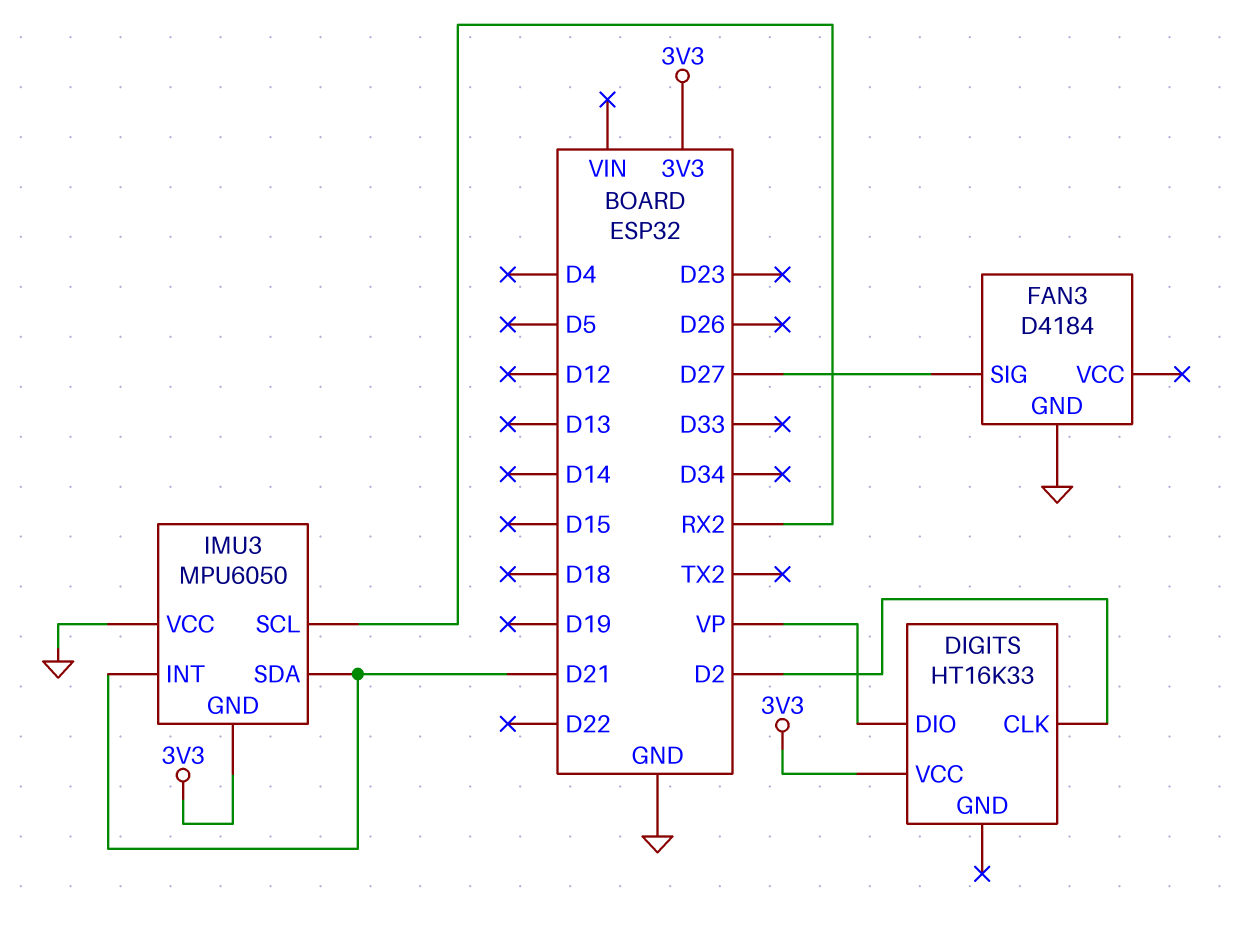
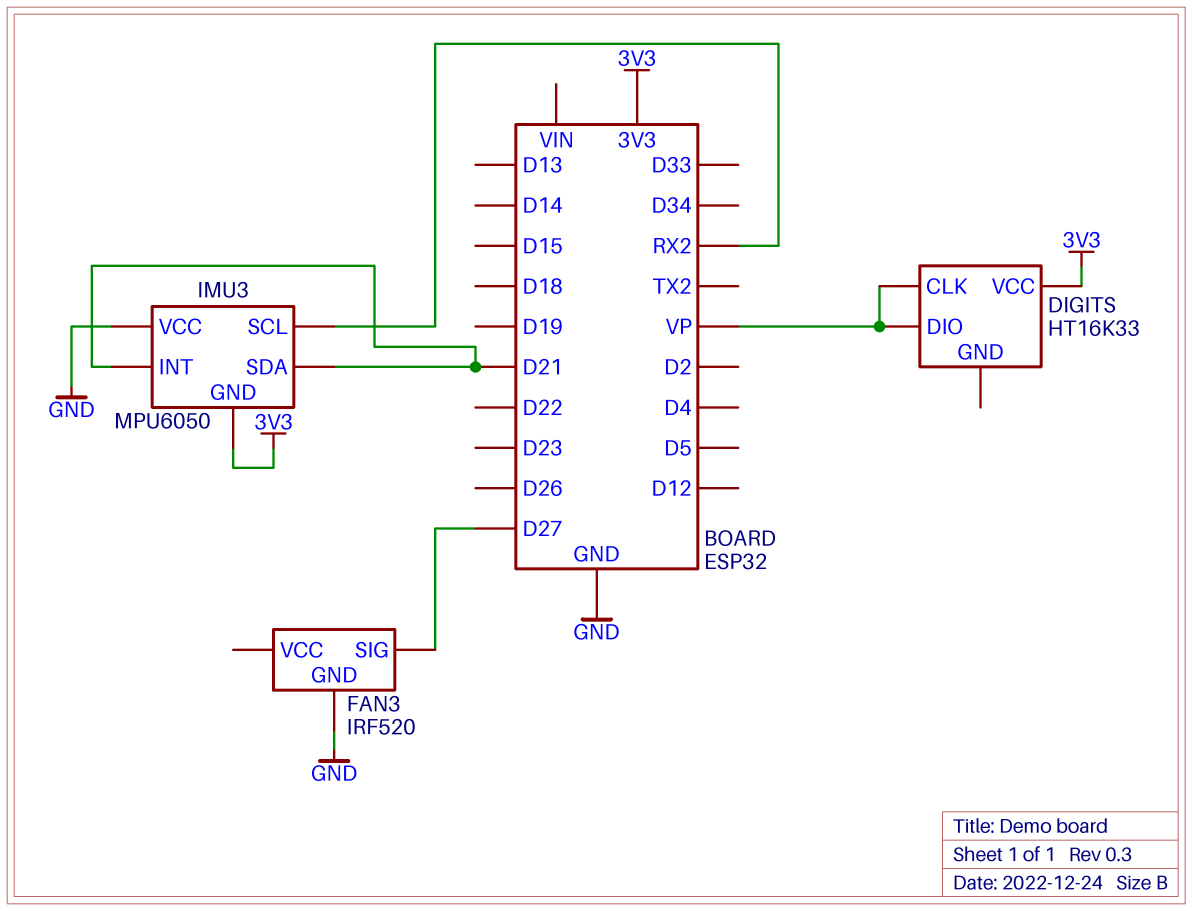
DIGITS pin CLK: D2 -> VP
FAN3: D4184 -> IRF520

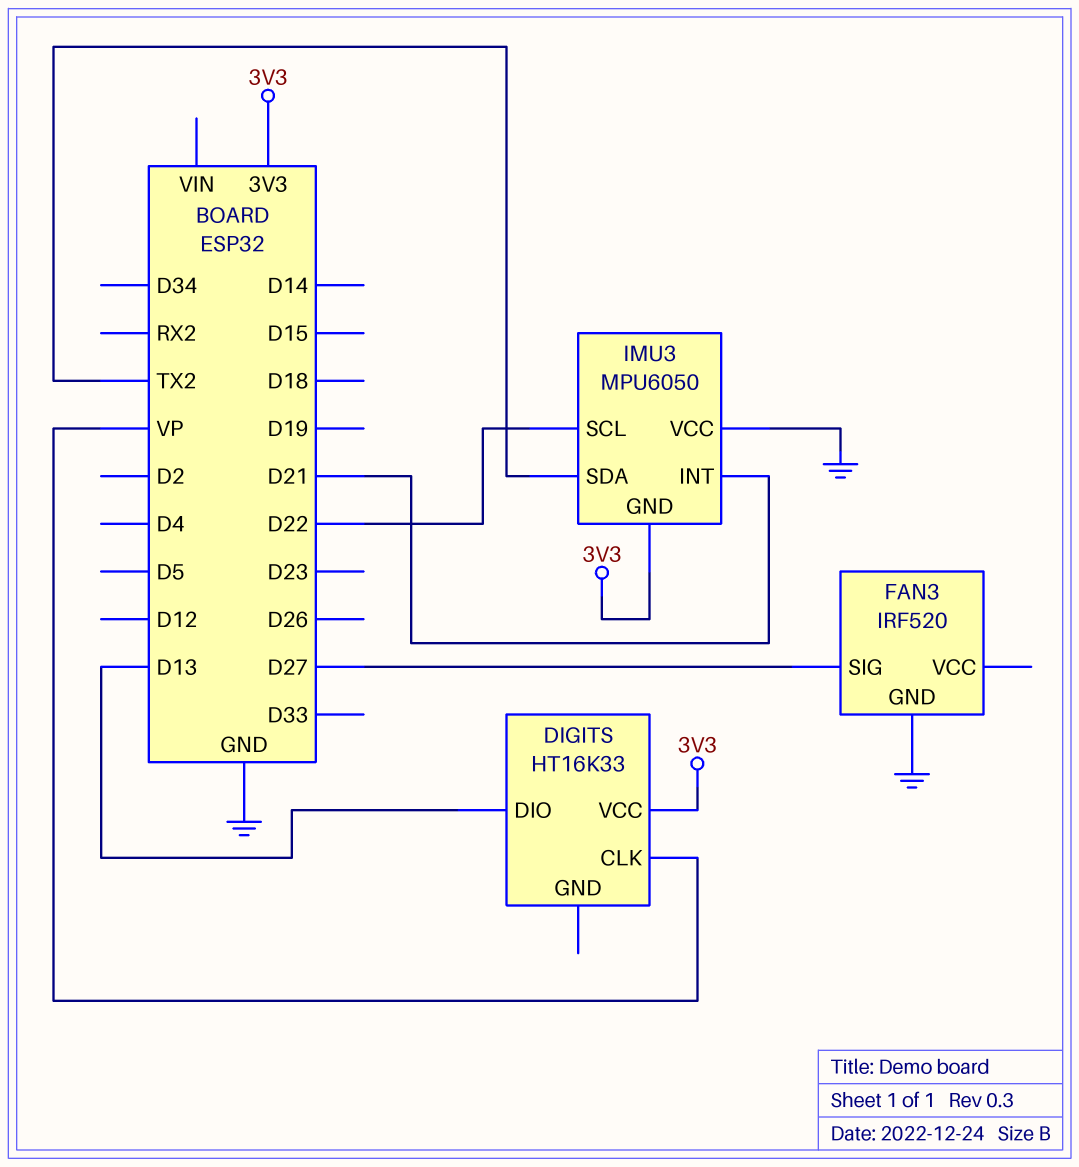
DIGITS pin DIO: VP -> D13
IMU3 pin SCL: RX2 -> D22
IMU3 pin SDA: D21 -> TX2

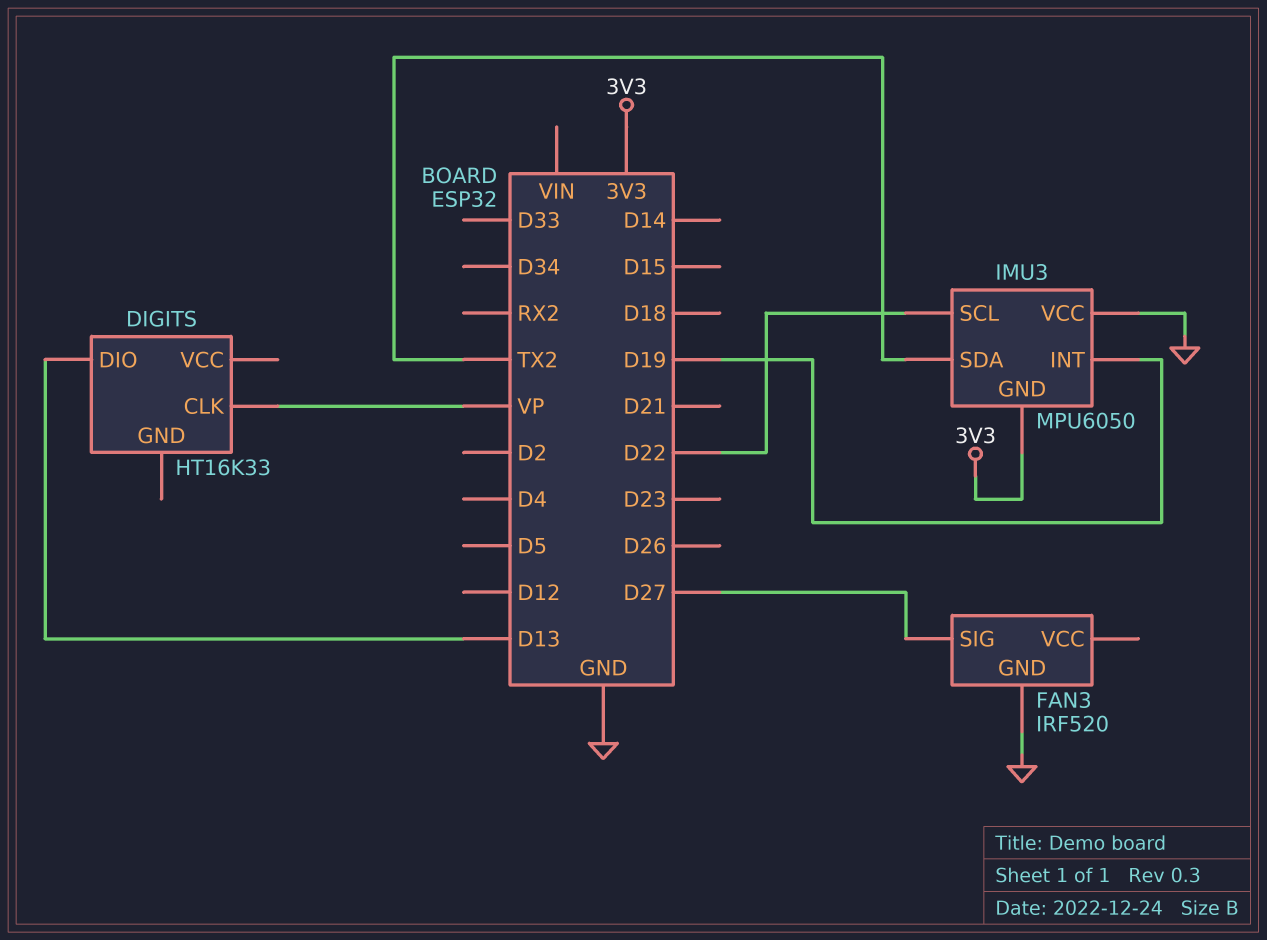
DIGITS pin VCC: 3V3 -> none
IMU3 pin INT: D21 -> D19

